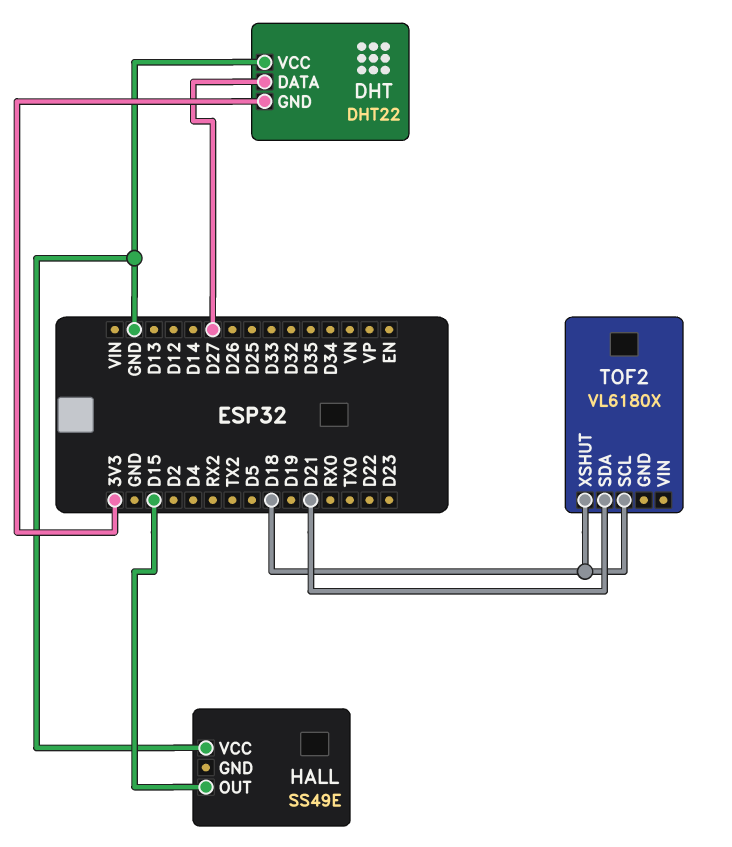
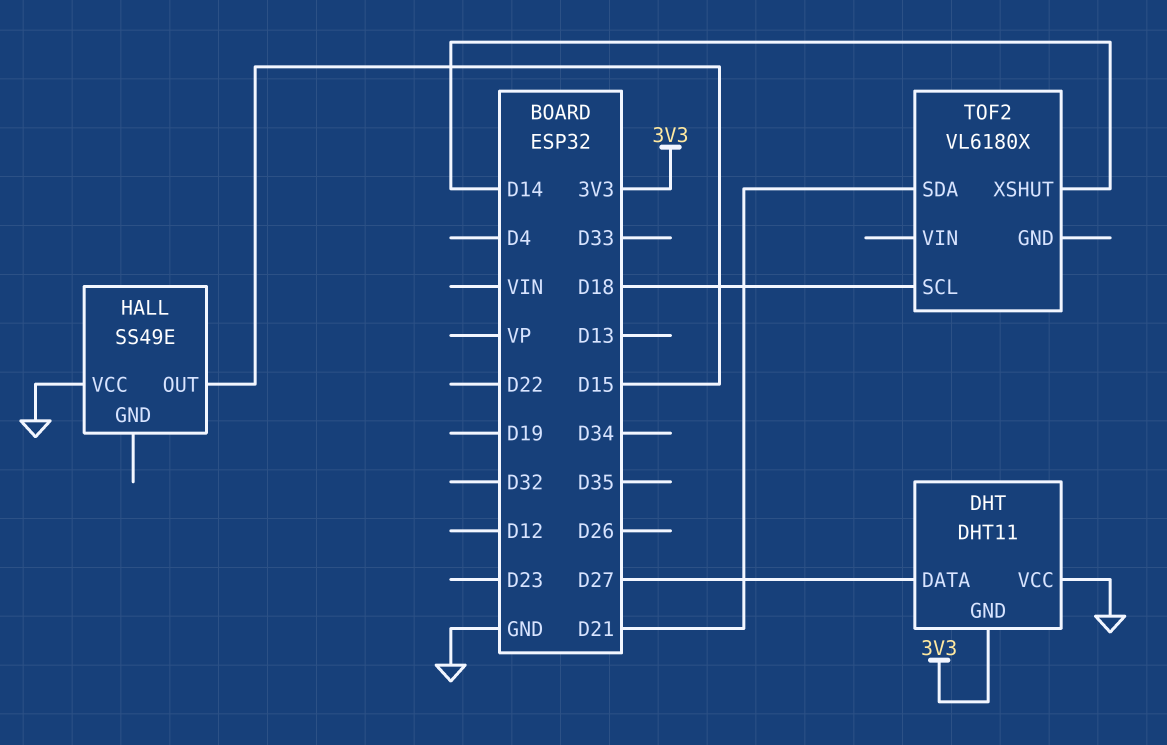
DHT: DHT22 -> DHT11
TOF2 pin XSHUT: D18 -> D14

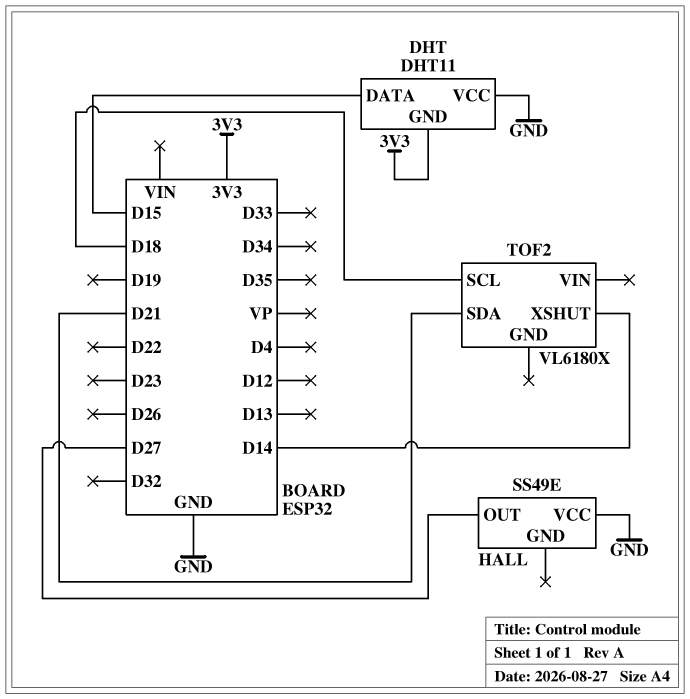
DHT pin DATA: D27 -> D15
HALL pin OUT: D15 -> D27

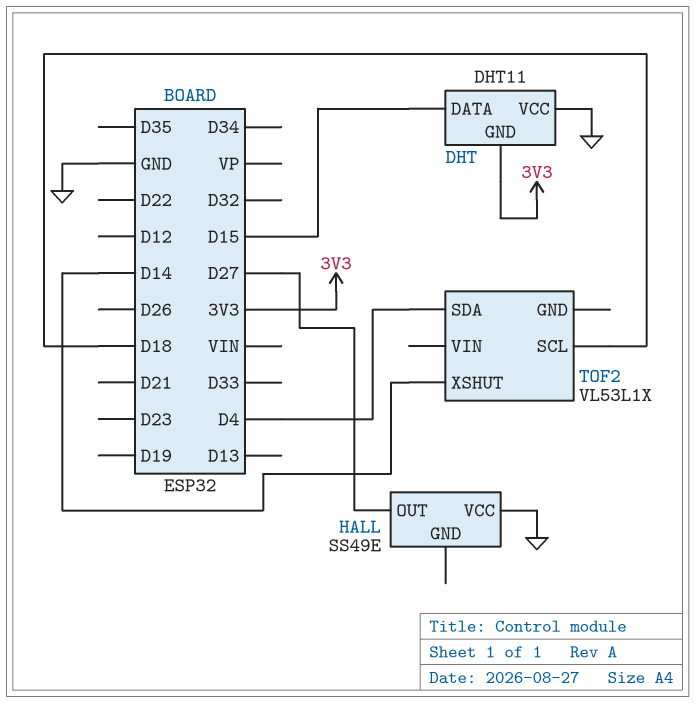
TOF2: VL6180X -> VL53L1X
TOF2 pin SDA: D21 -> D4

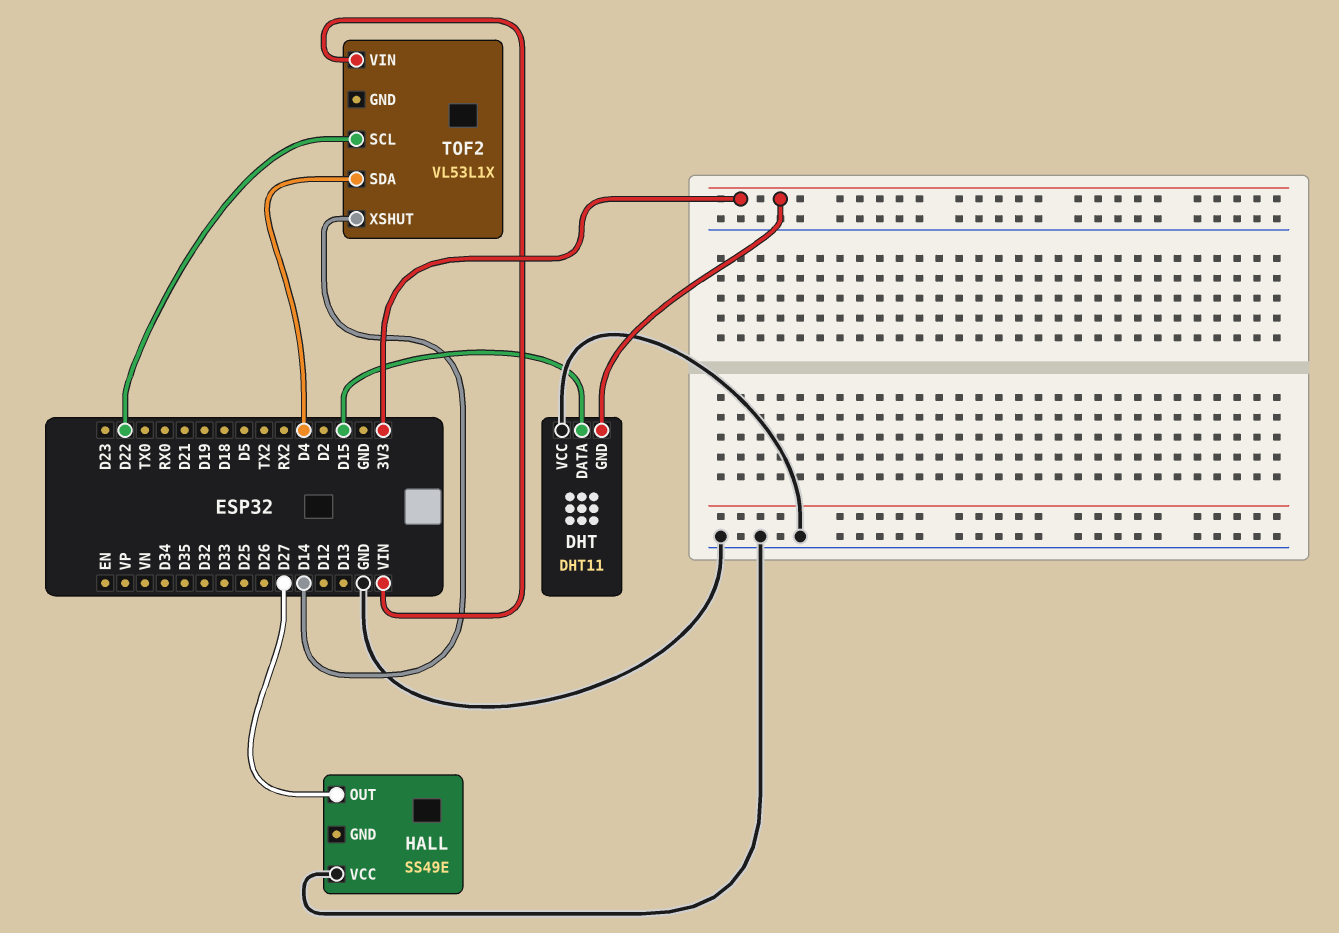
TOF2 pin SCL: D18 -> D22
TOF2 pin VIN: none -> VIN

